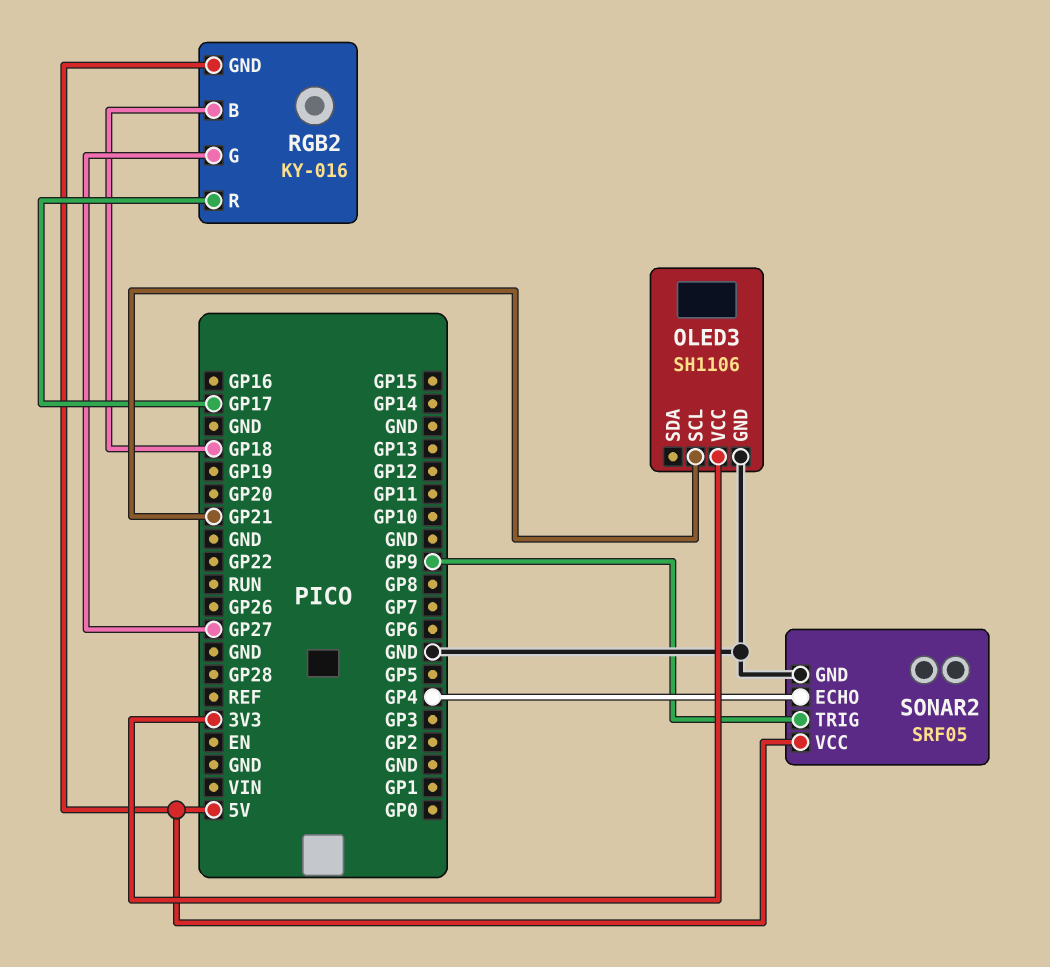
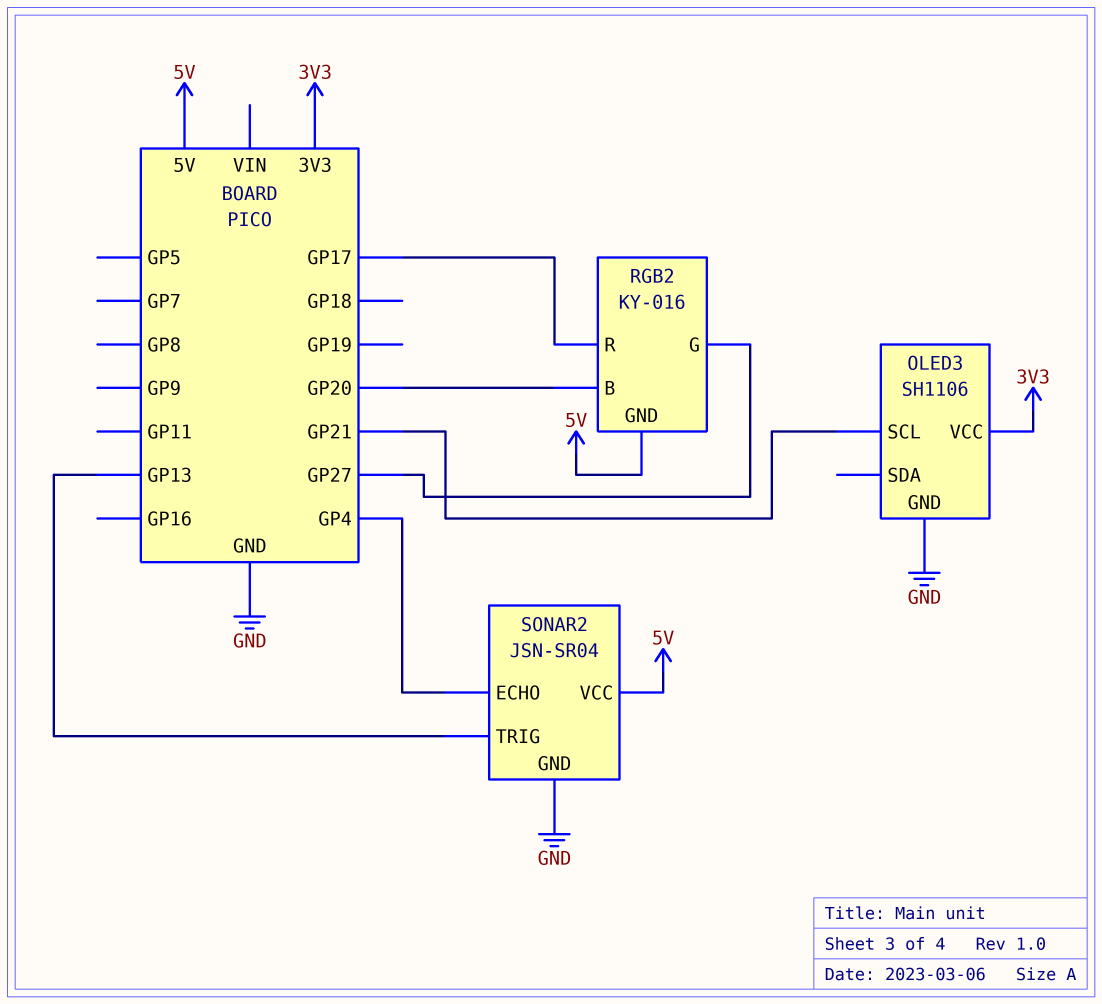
RGB2 pin B: GP18 -> GP20
SONAR2: SRF05 -> JSN-SR04
SONAR2 pin TRIG: GP9 -> GP13

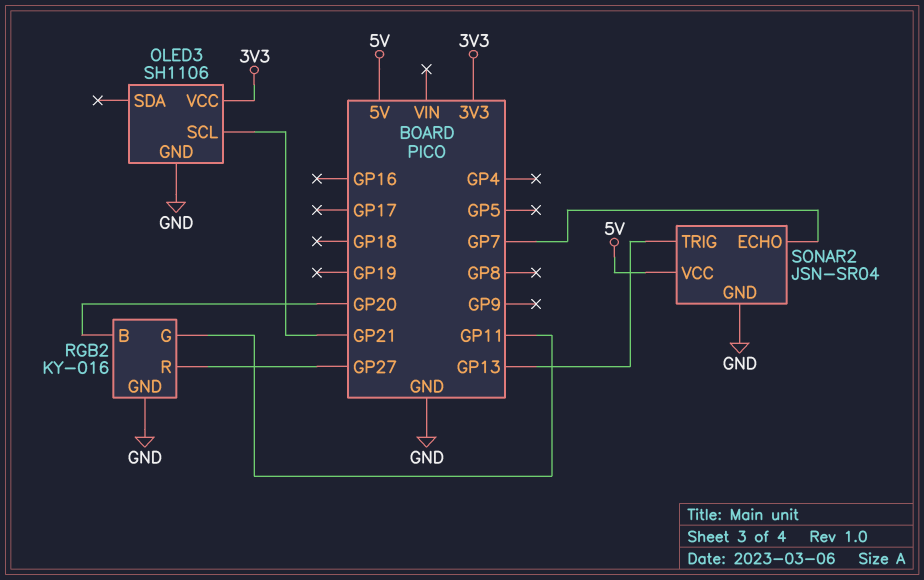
RGB2 pin G: GP27 -> GP11
RGB2 pin GND: 5V -> GND
RGB2 pin R: GP17 -> GP27
SONAR2 pin ECHO: GP4 -> GP7

